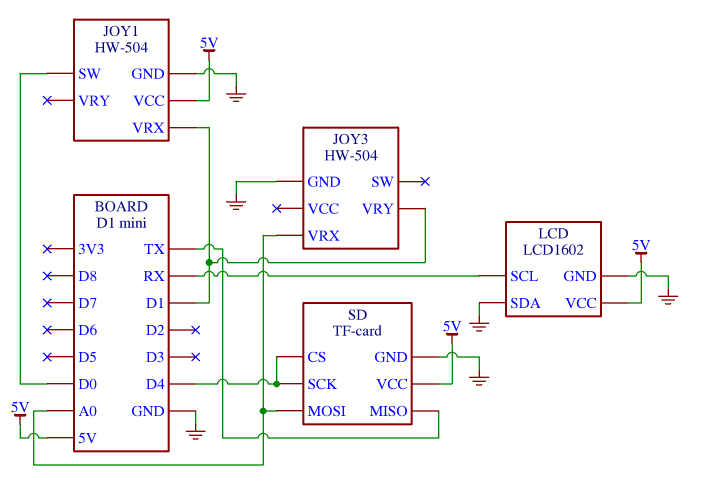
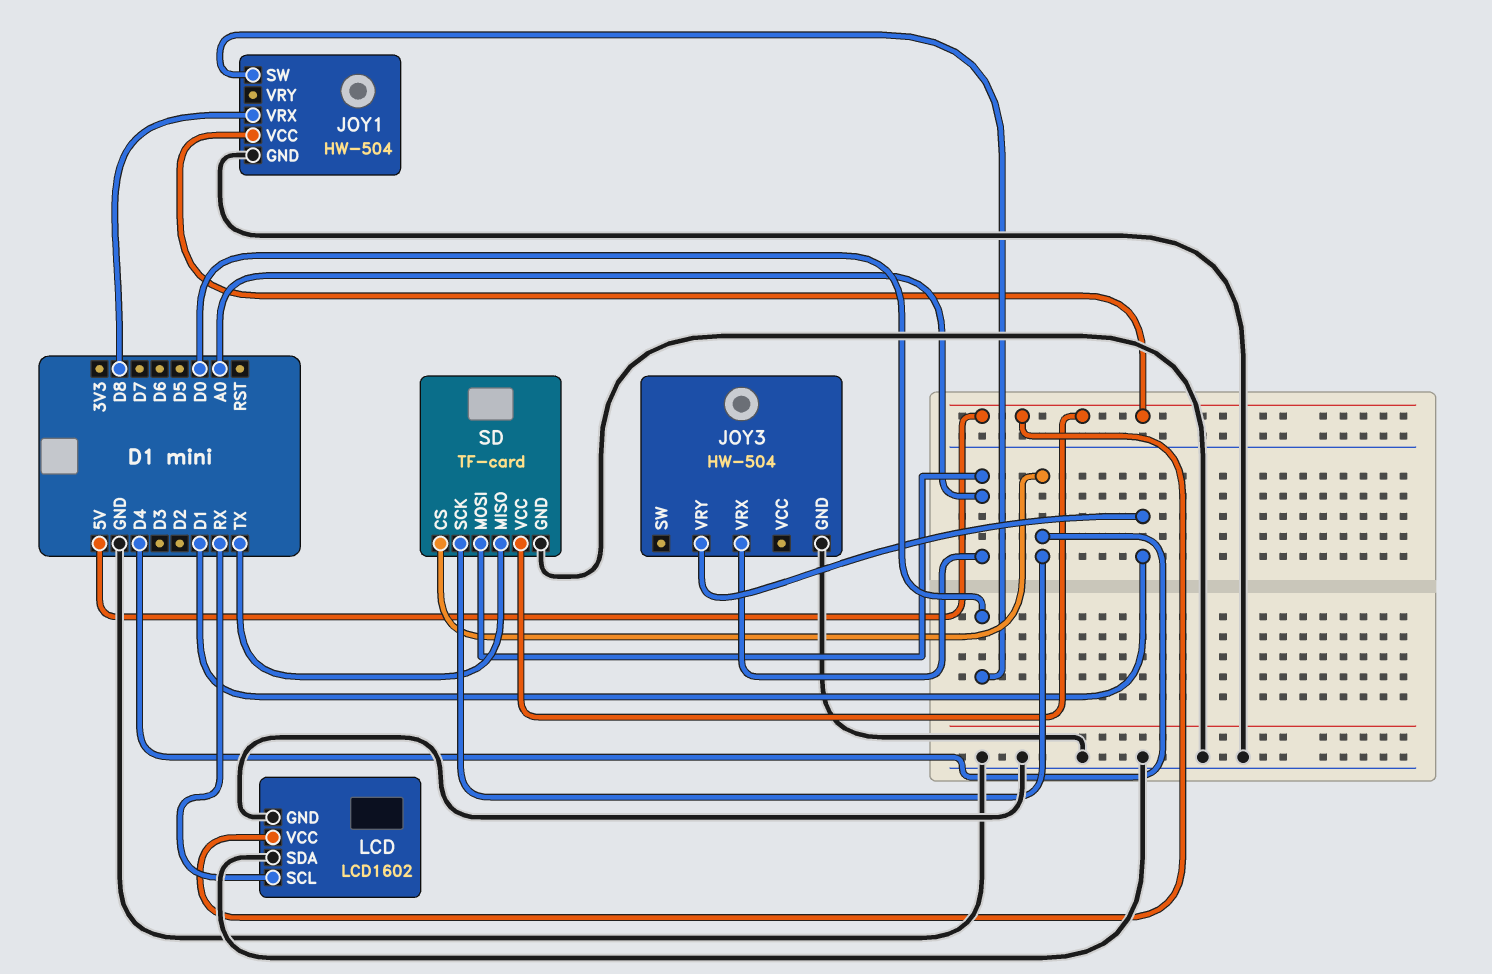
JOY1 pin VRX: D1 -> D8

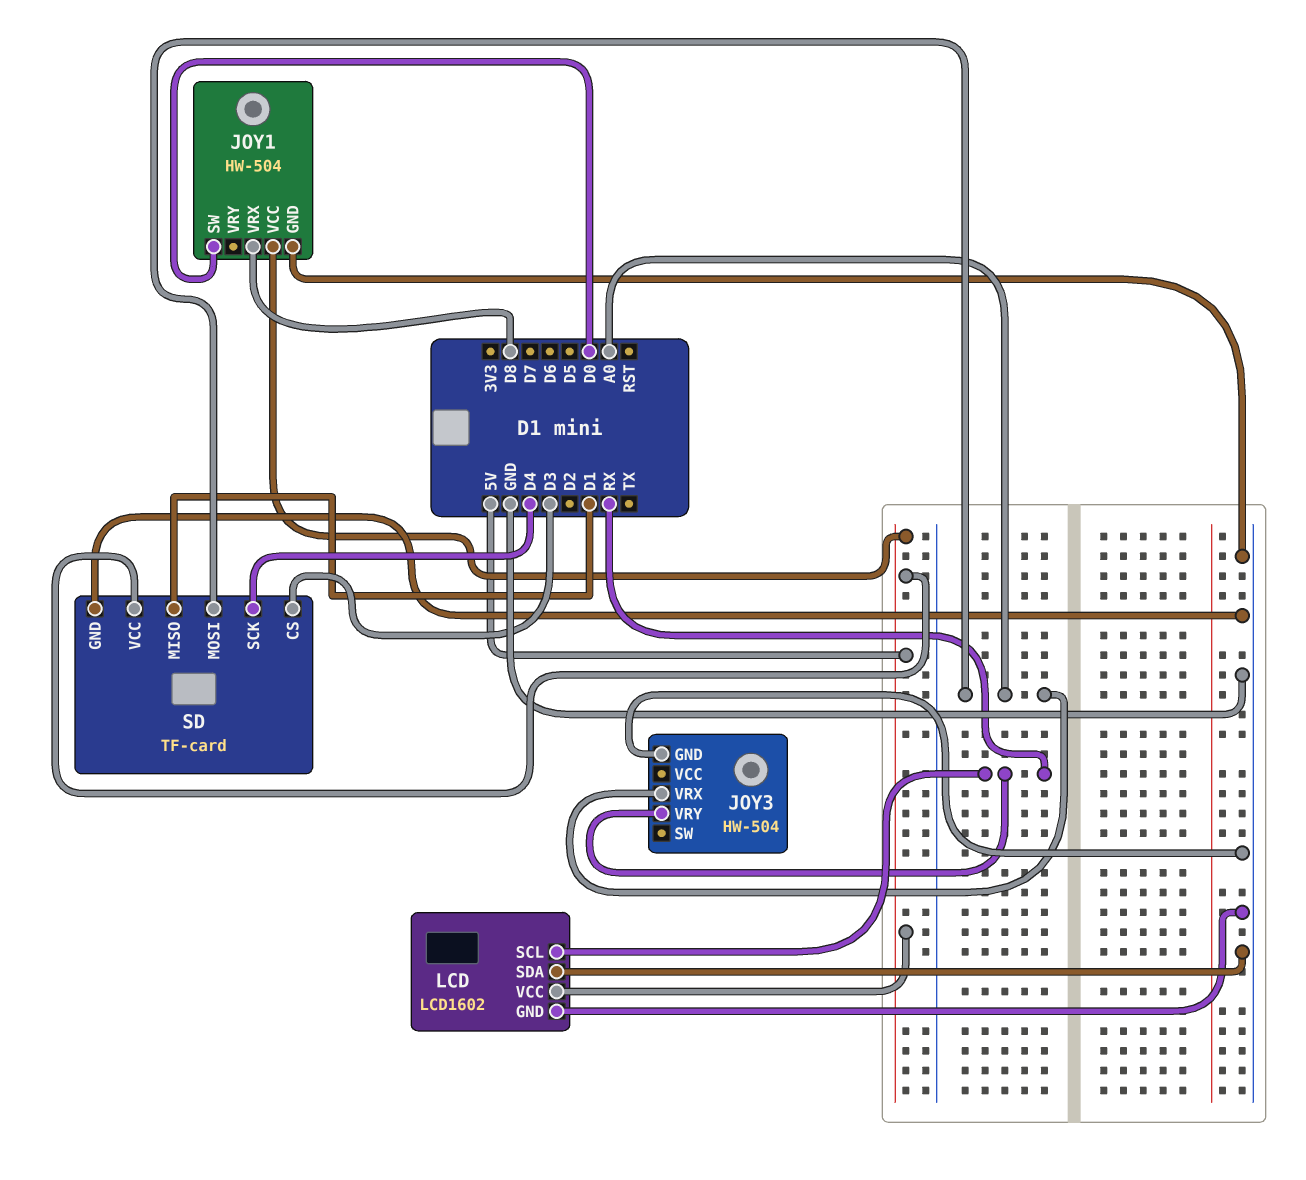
JOY3 pin VRY: D1 -> RX
SD pin CS: D4 -> D3
SD pin MISO: TX -> D1

